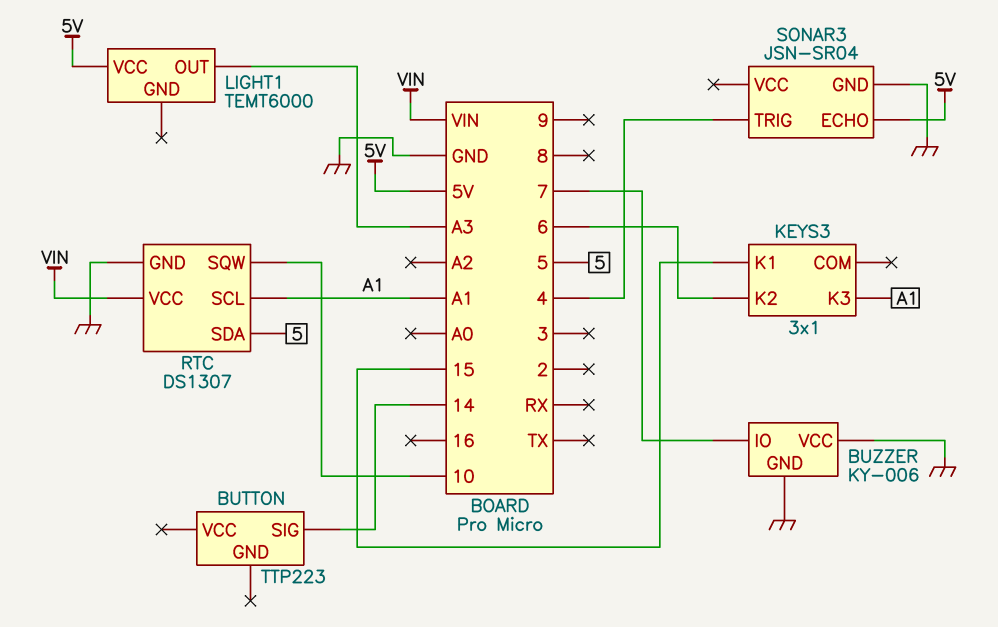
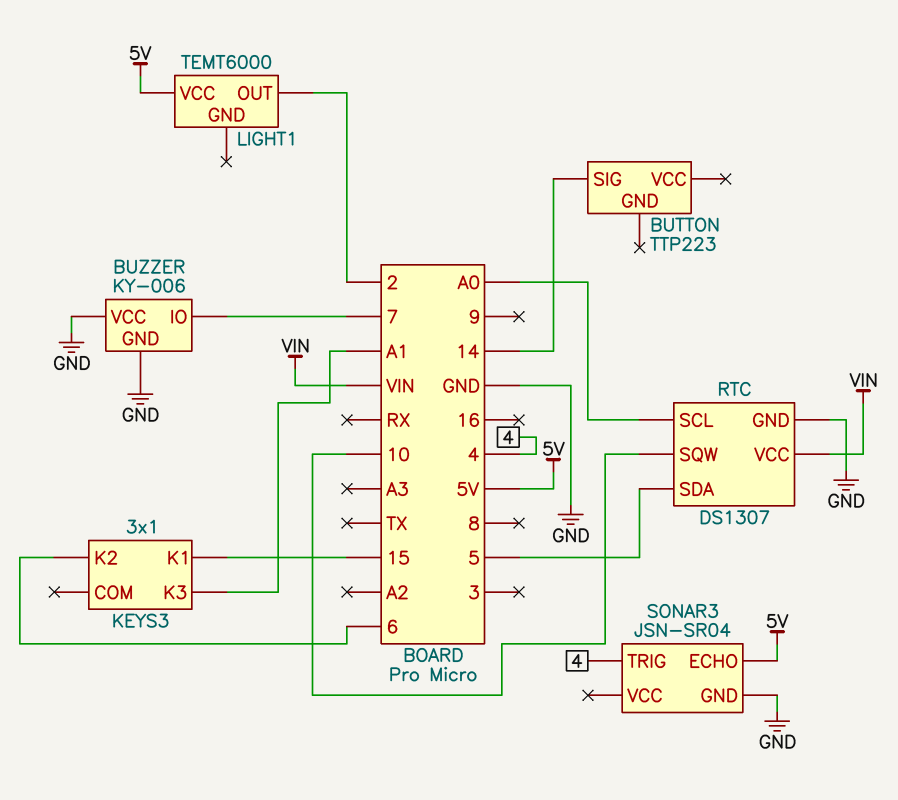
LIGHT1 pin OUT: A3 -> 2
RTC pin SCL: A1 -> A0

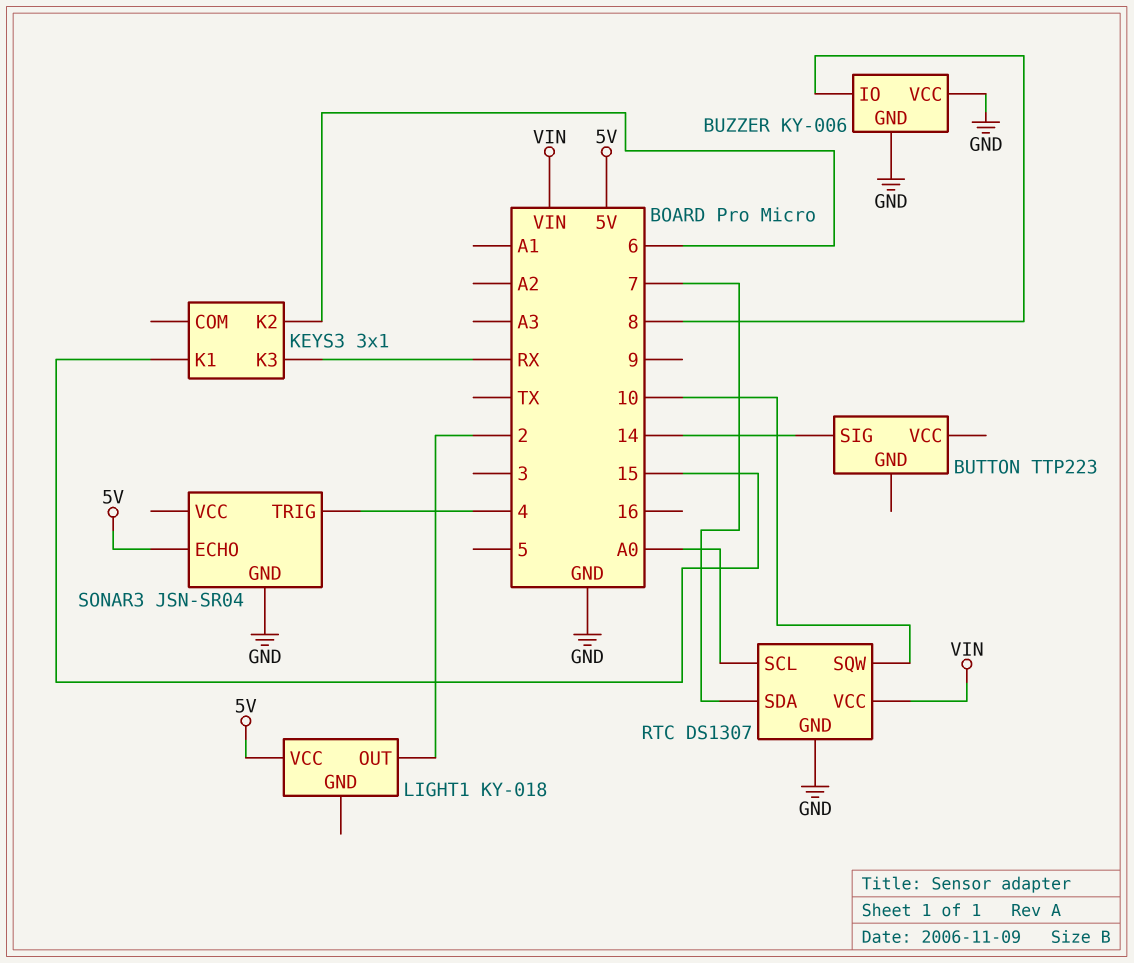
BUZZER pin IO: 7 -> 8
KEYS3 pin K3: A1 -> RX
LIGHT1: TEMT6000 -> KY-018
RTC pin SDA: 5 -> 7

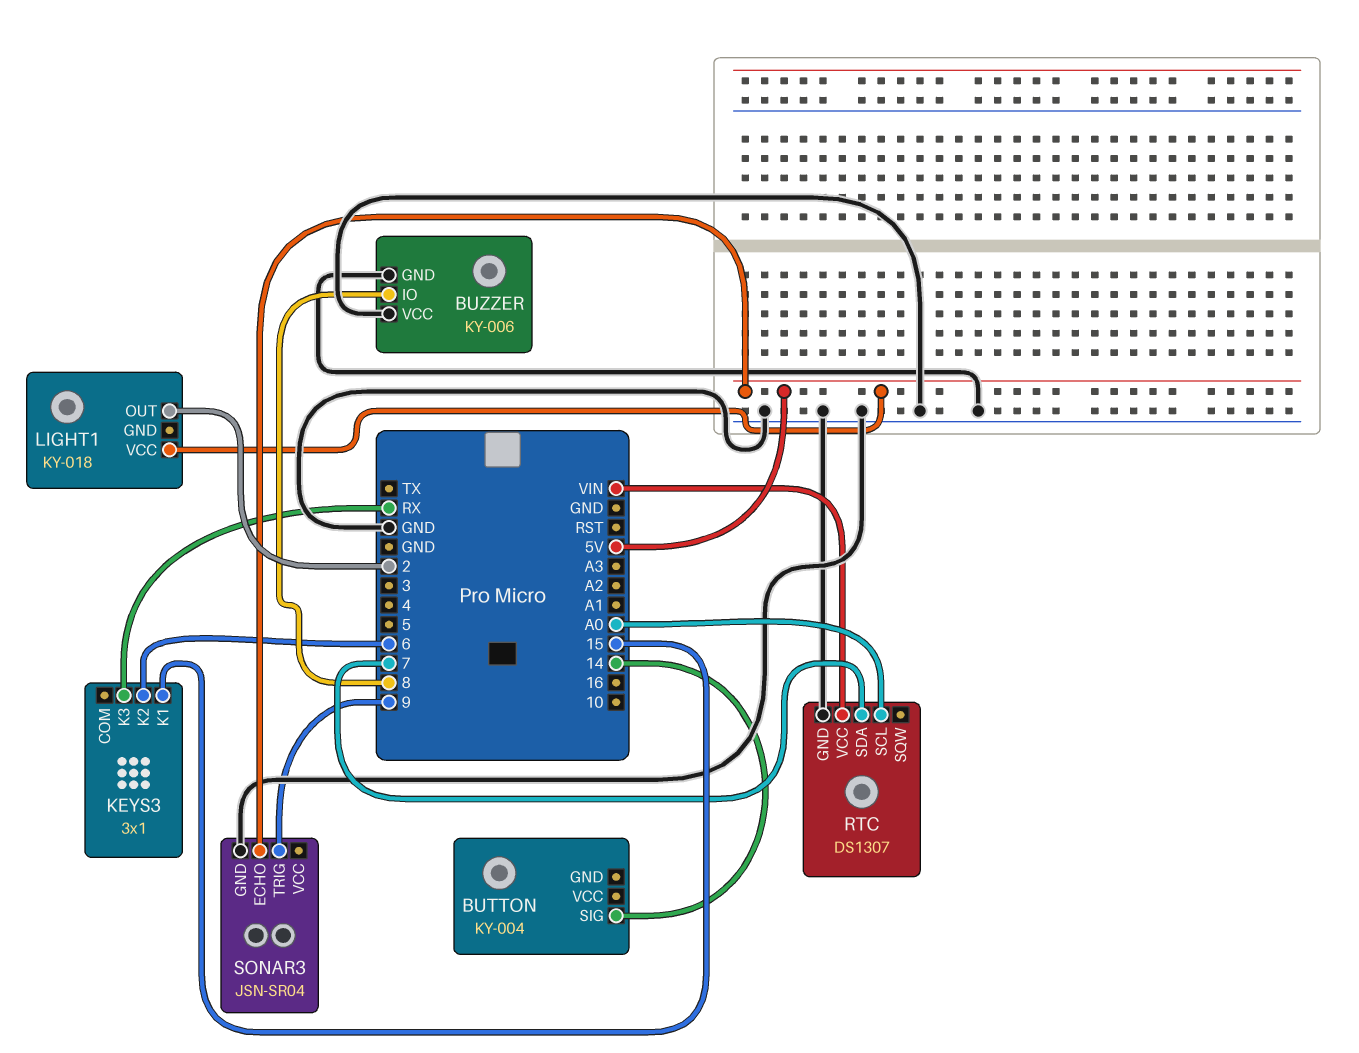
BUTTON: TTP223 -> KY-004
RTC pin SQW: 10 -> none
SONAR3 pin TRIG: 4 -> 9

